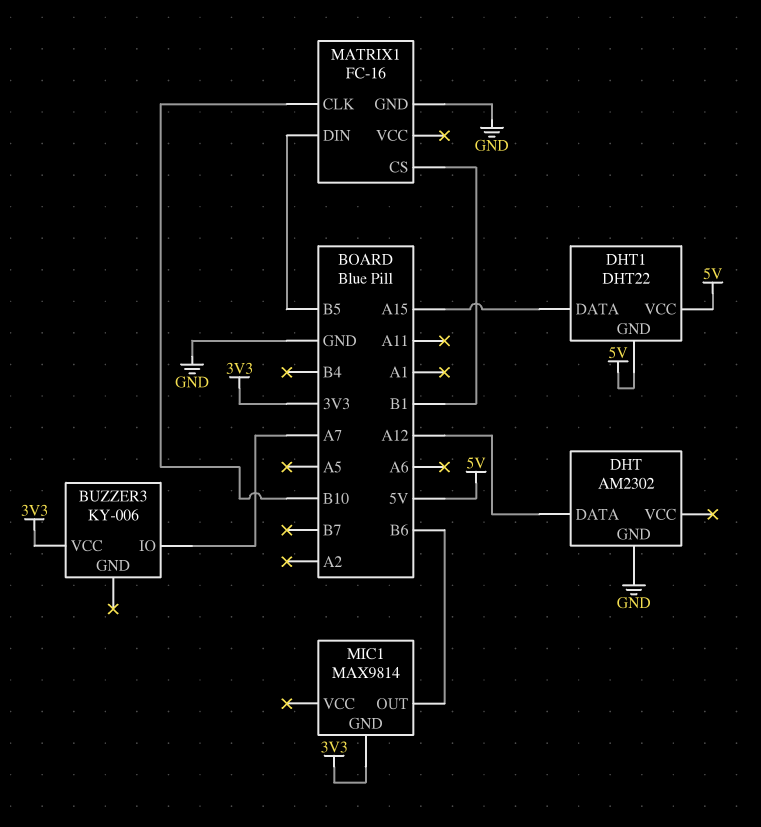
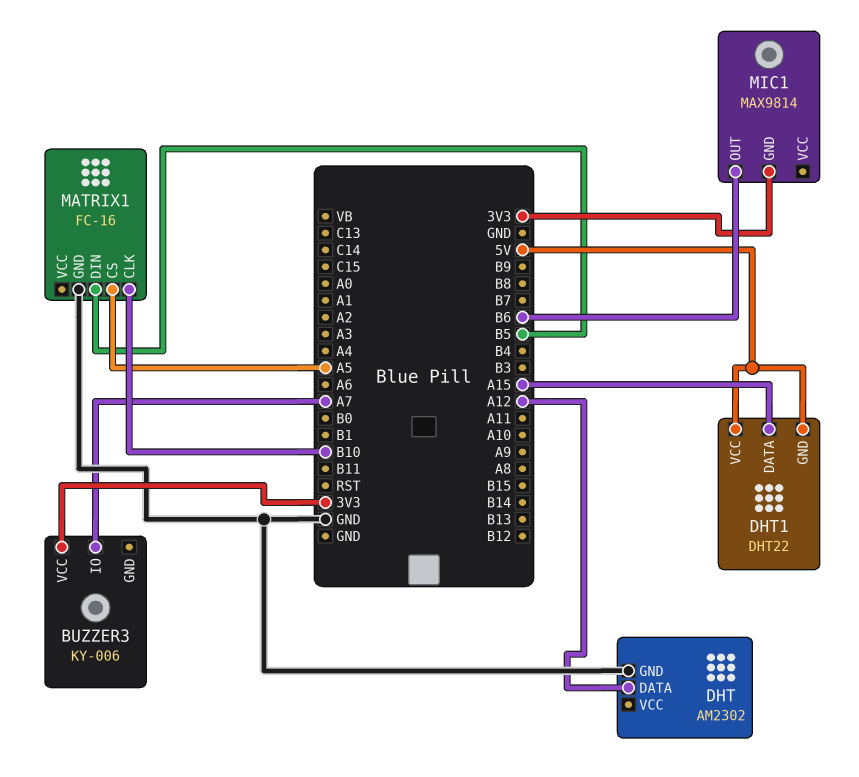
MATRIX1 pin CS: B1 -> A5

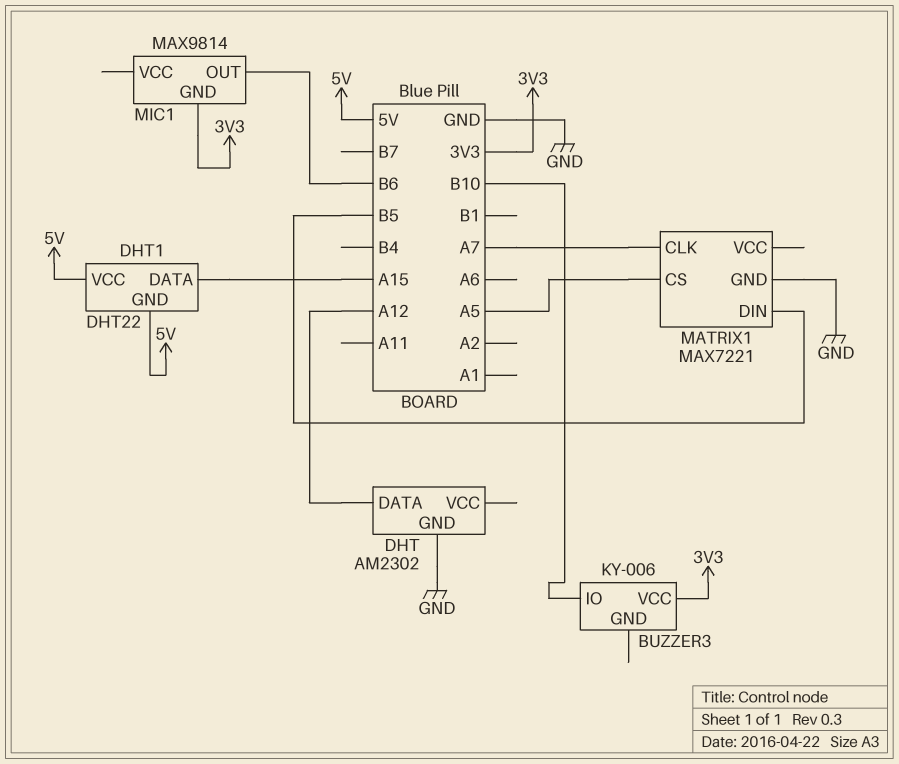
BUZZER3 pin IO: A7 -> B10
MATRIX1: FC-16 -> MAX7221
MATRIX1 pin CLK: B10 -> A7

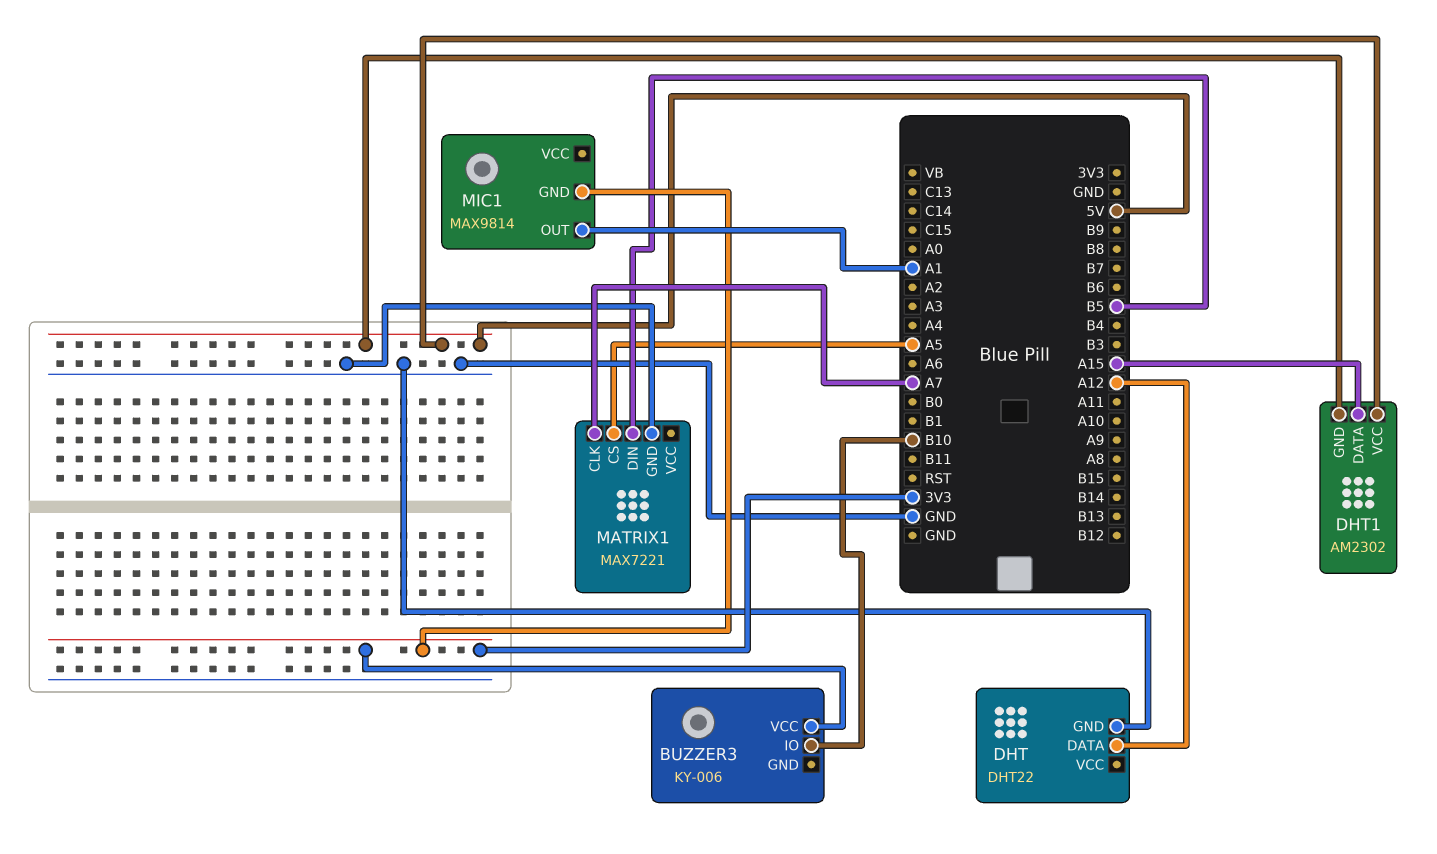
DHT: AM2302 -> DHT22
DHT1: DHT22 -> AM2302
MIC1 pin OUT: B6 -> A1

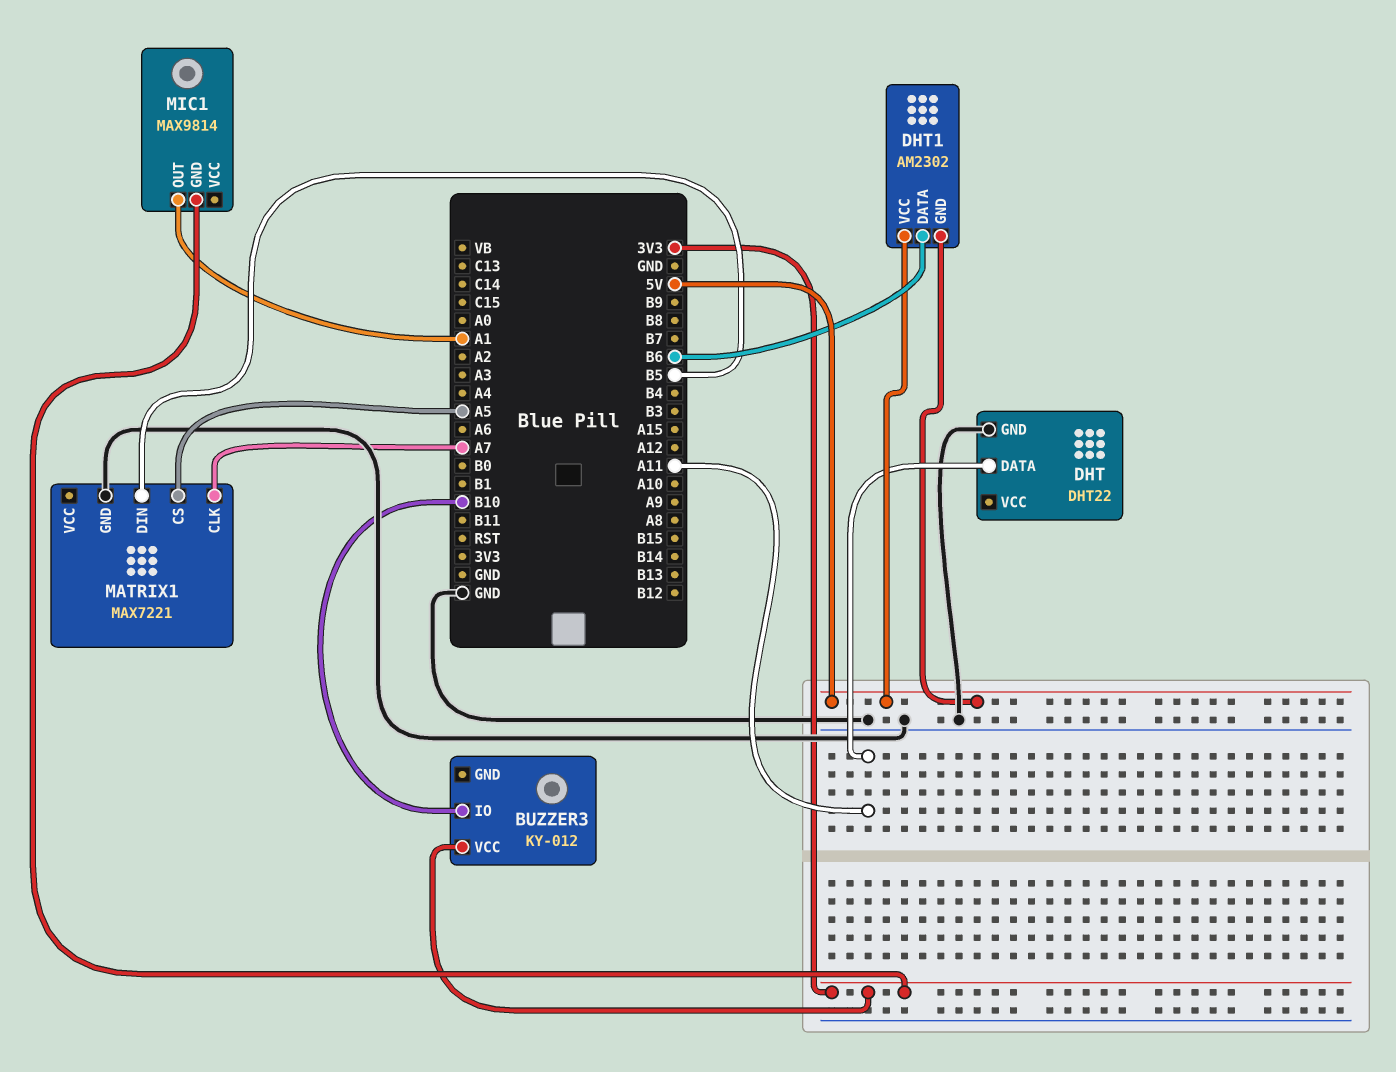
BUZZER3: KY-006 -> KY-012
DHT pin DATA: A12 -> A11
DHT1 pin DATA: A15 -> B6

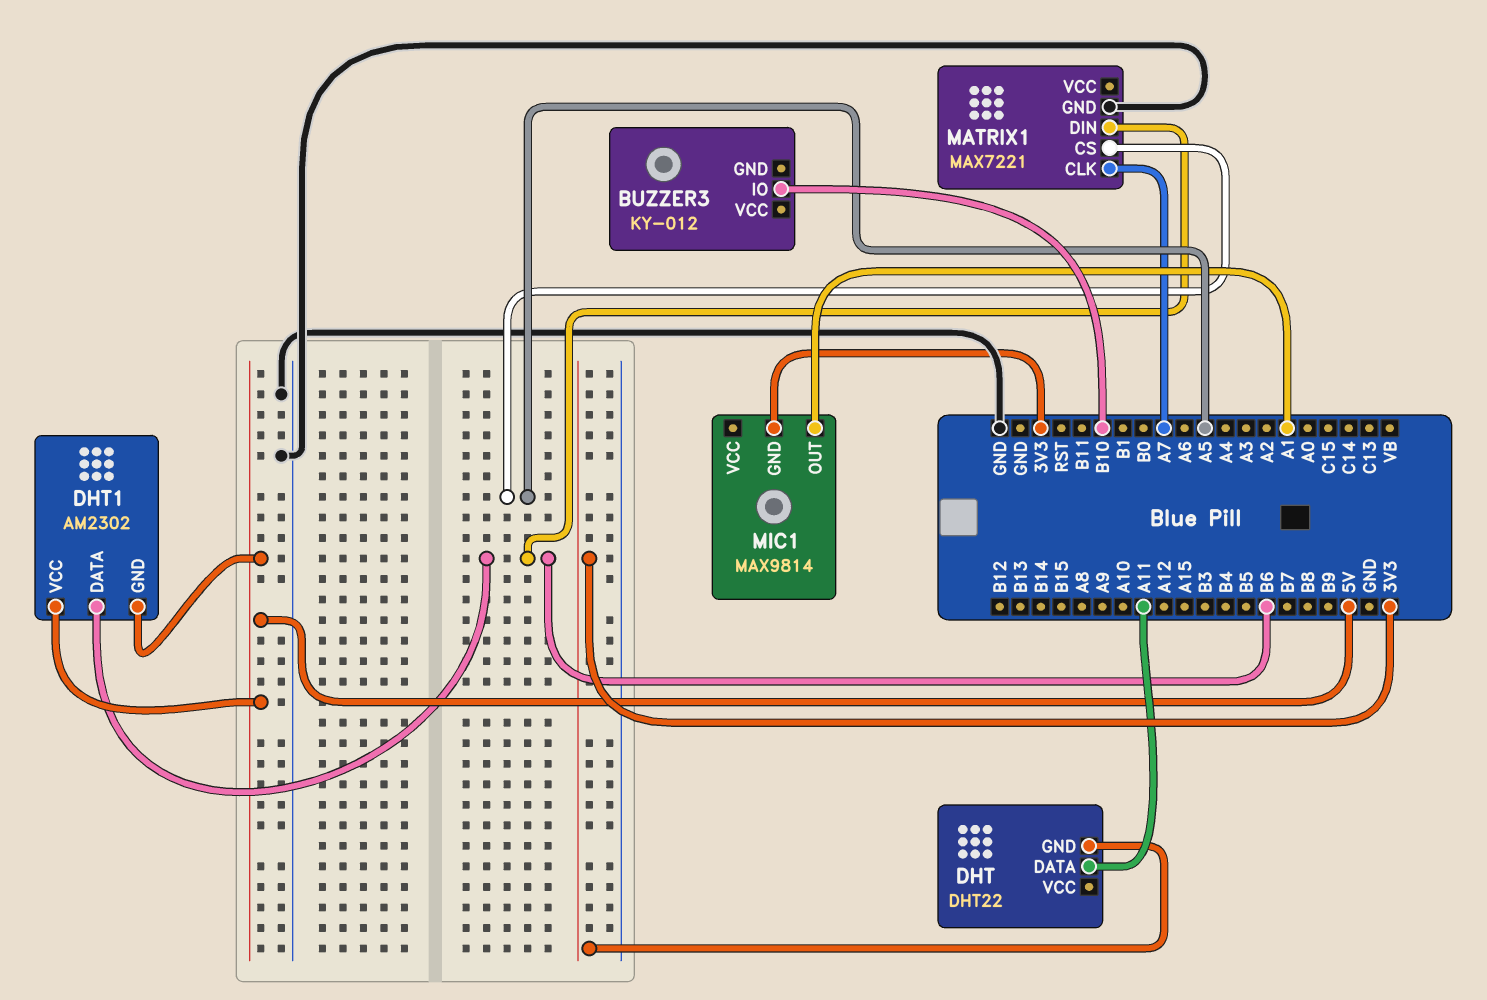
BUZZER3 pin VCC: 3V3 -> none
DHT pin GND: GND -> 3V3
MATRIX1 pin DIN: B5 -> B6

